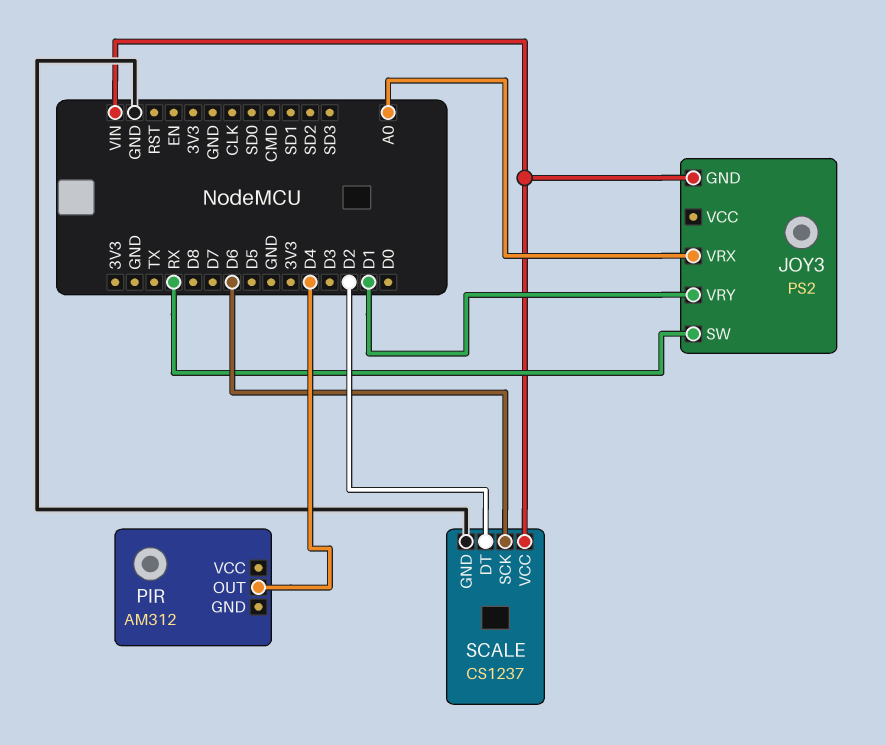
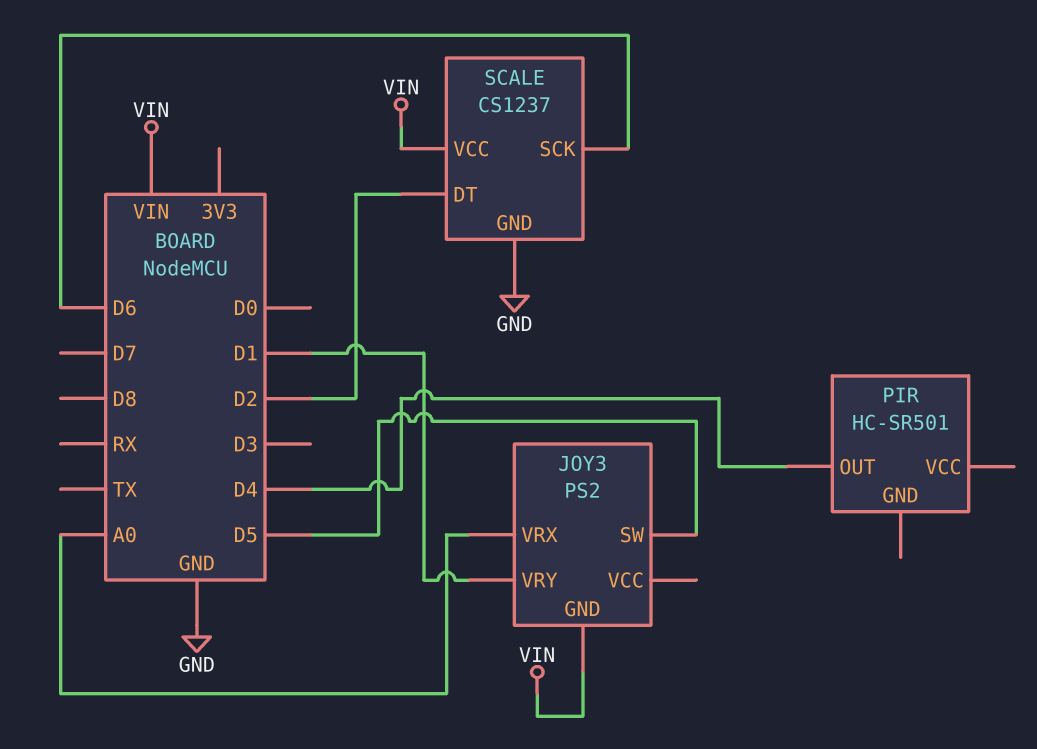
JOY3 pin SW: RX -> D5
PIR: AM312 -> HC-SR501

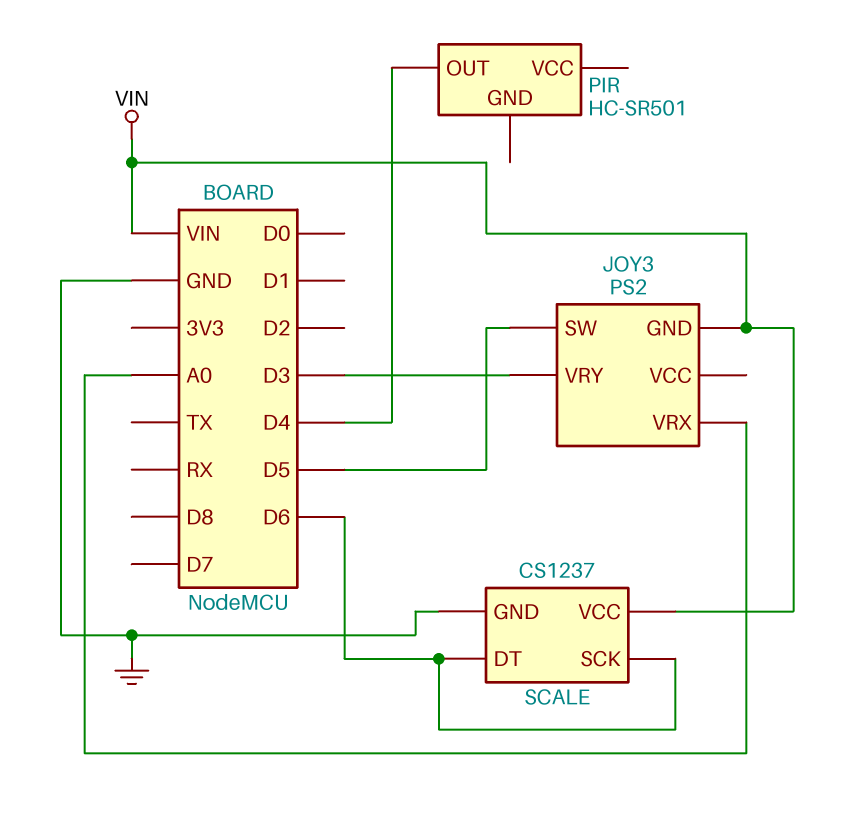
JOY3 pin VRY: D1 -> D3
SCALE pin DT: D2 -> D6

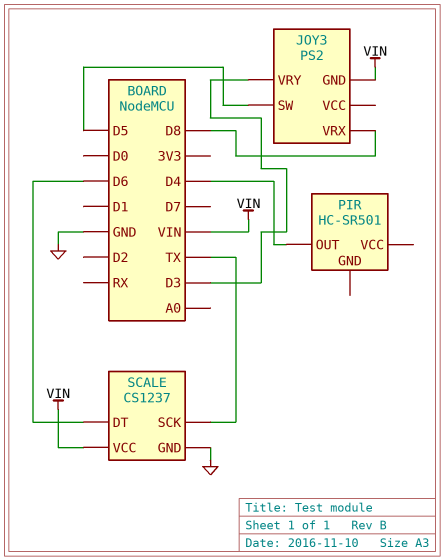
JOY3 pin VRX: A0 -> D8
SCALE pin SCK: D6 -> TX

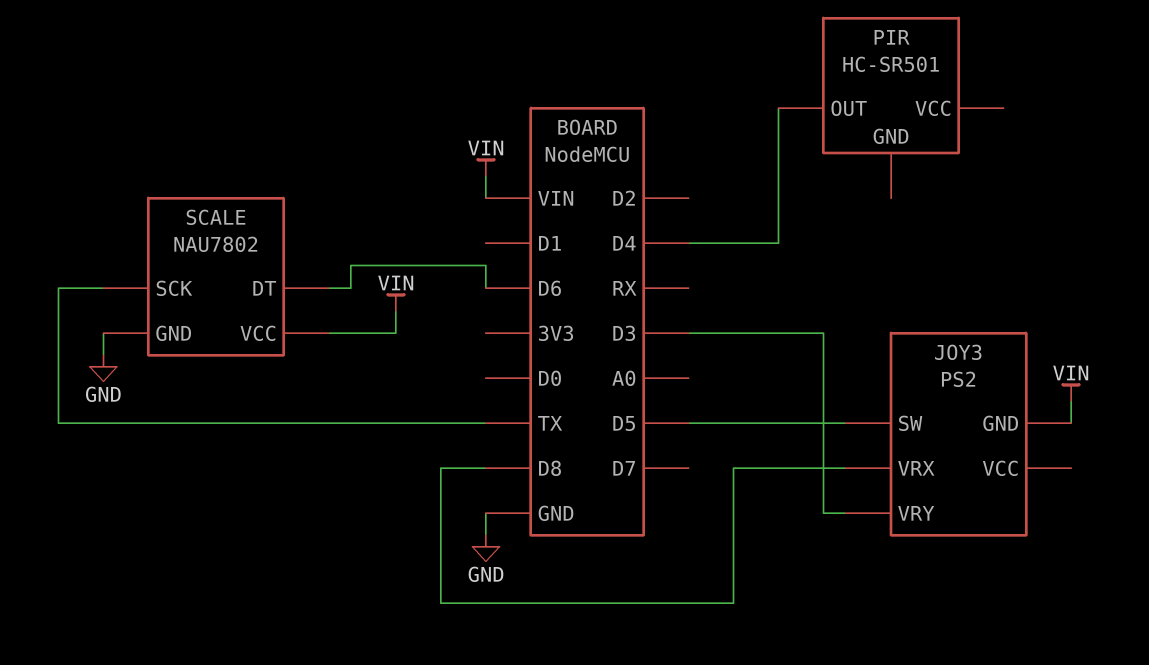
SCALE: CS1237 -> NAU7802

